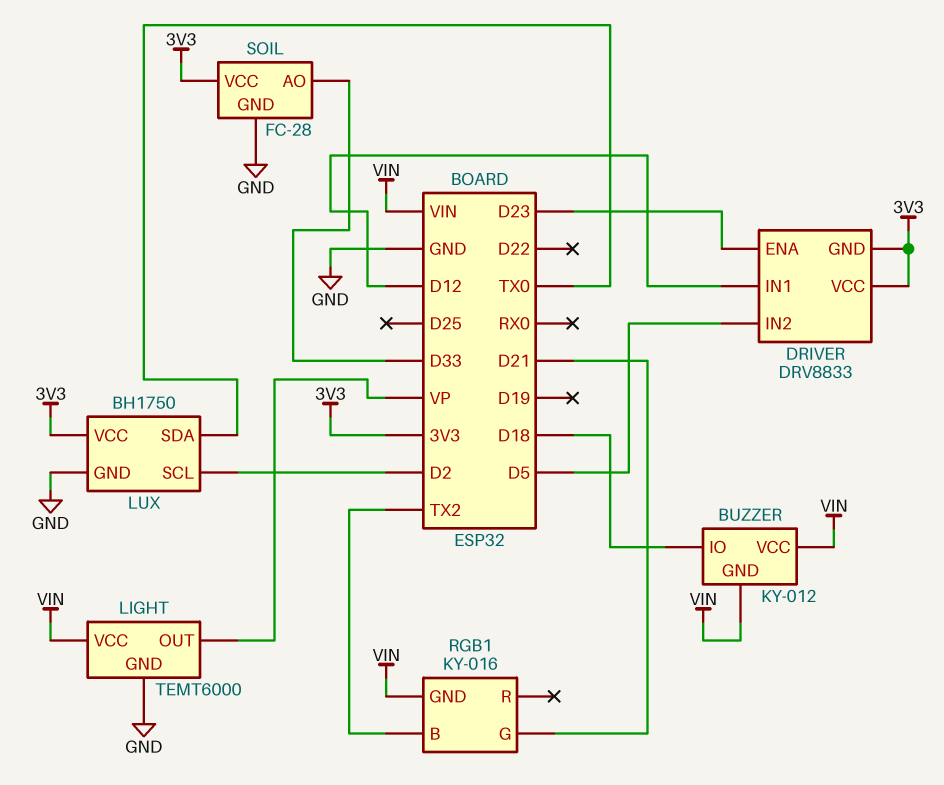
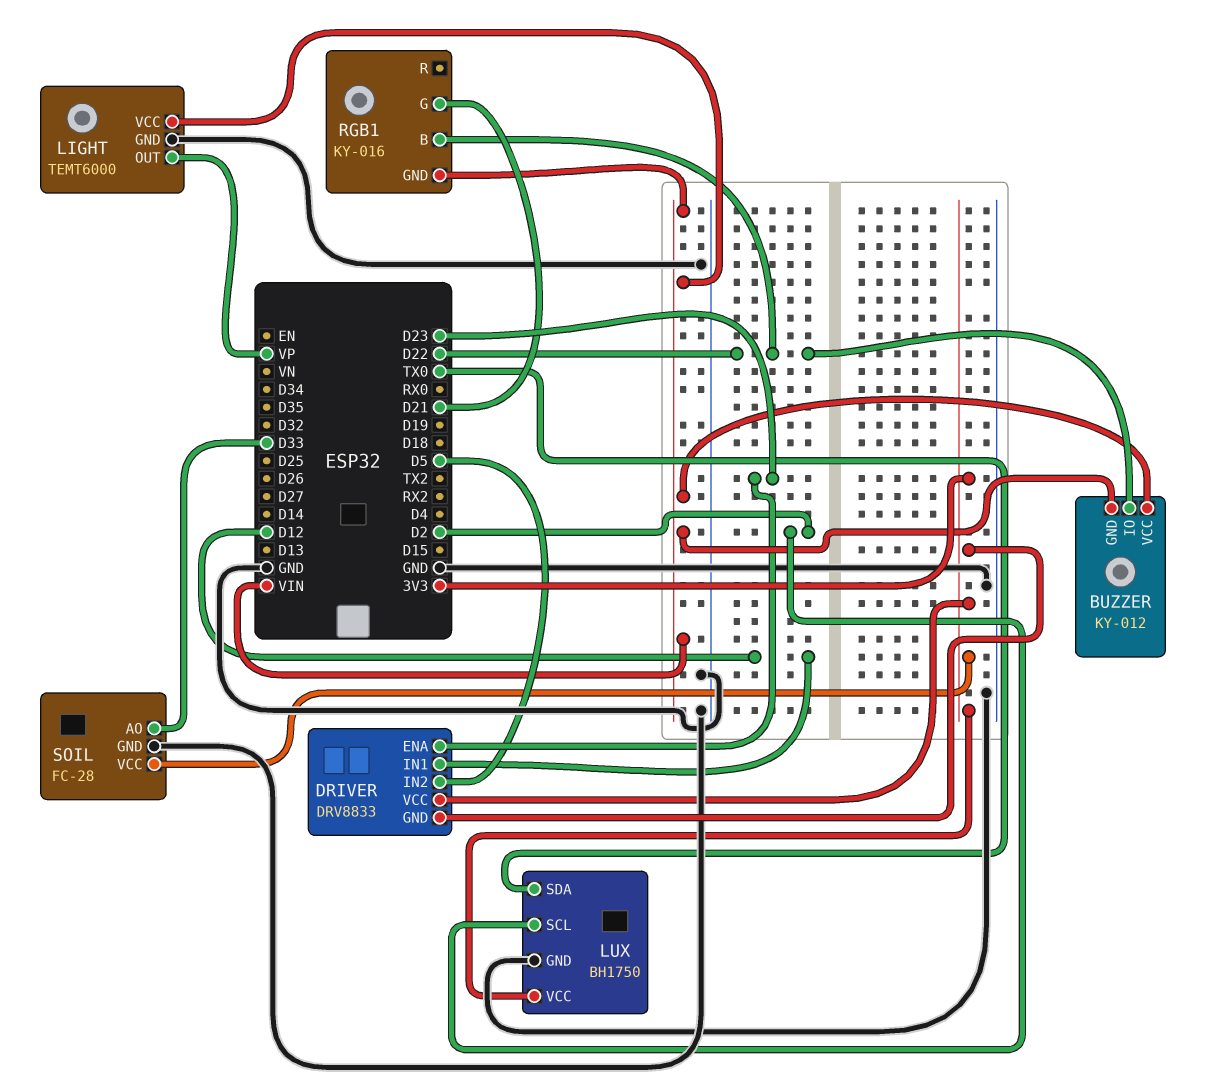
BUZZER pin IO: D18 -> D22
RGB1 pin B: TX2 -> D22

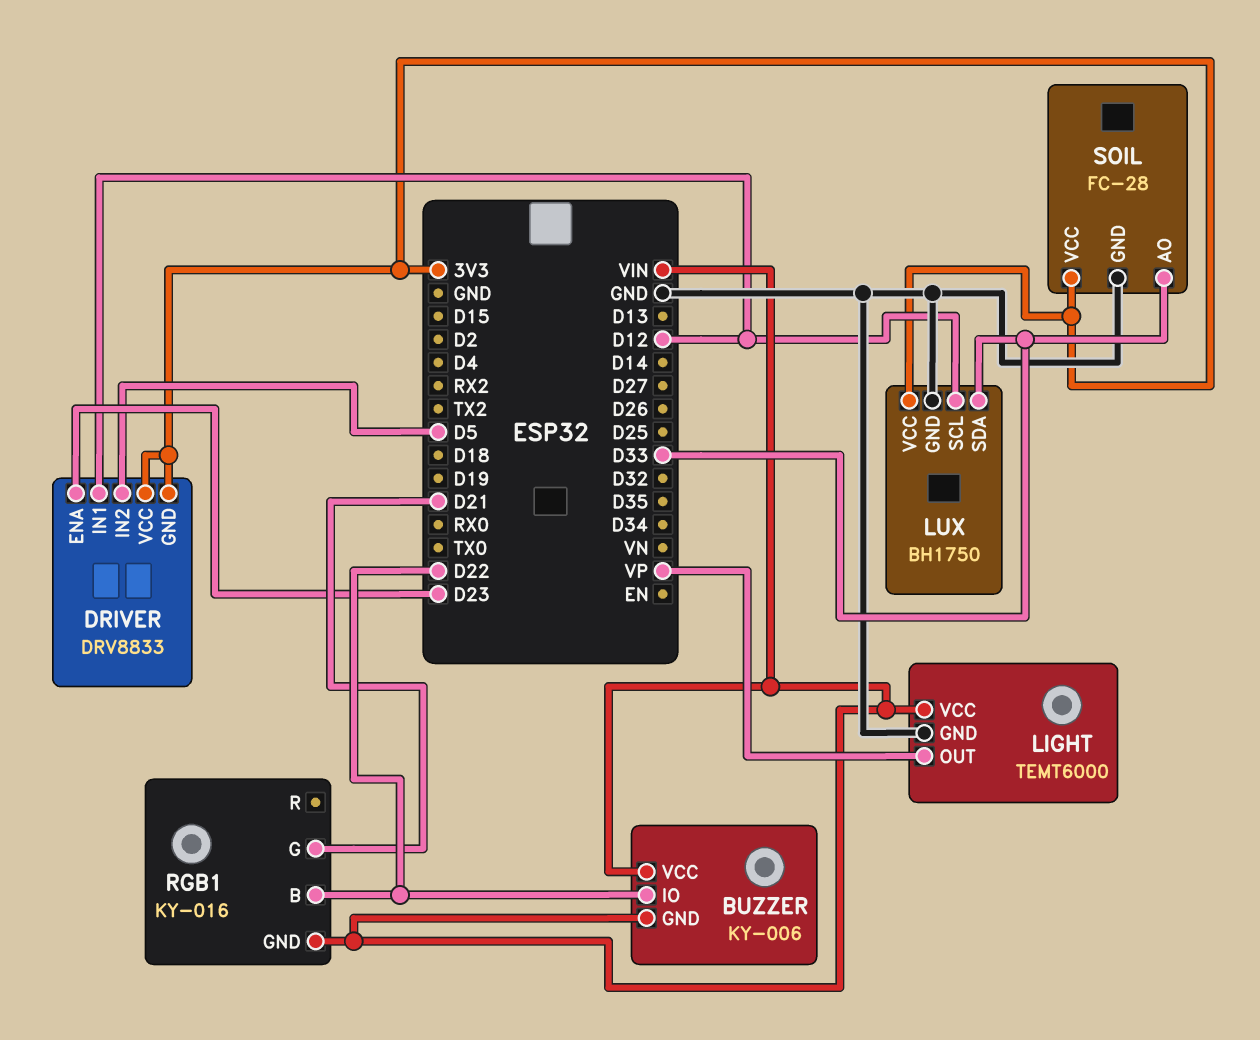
BUZZER: KY-012 -> KY-006
LUX pin SCL: D2 -> D12
LUX pin SDA: TX0 -> D33

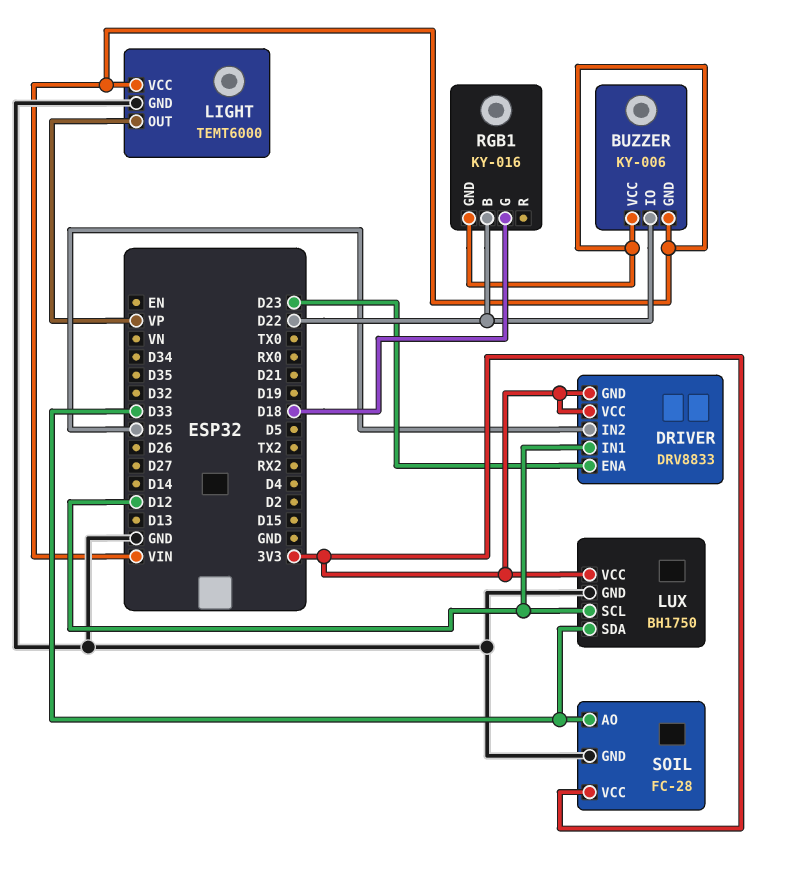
DRIVER pin IN2: D5 -> D25
RGB1 pin G: D21 -> D18

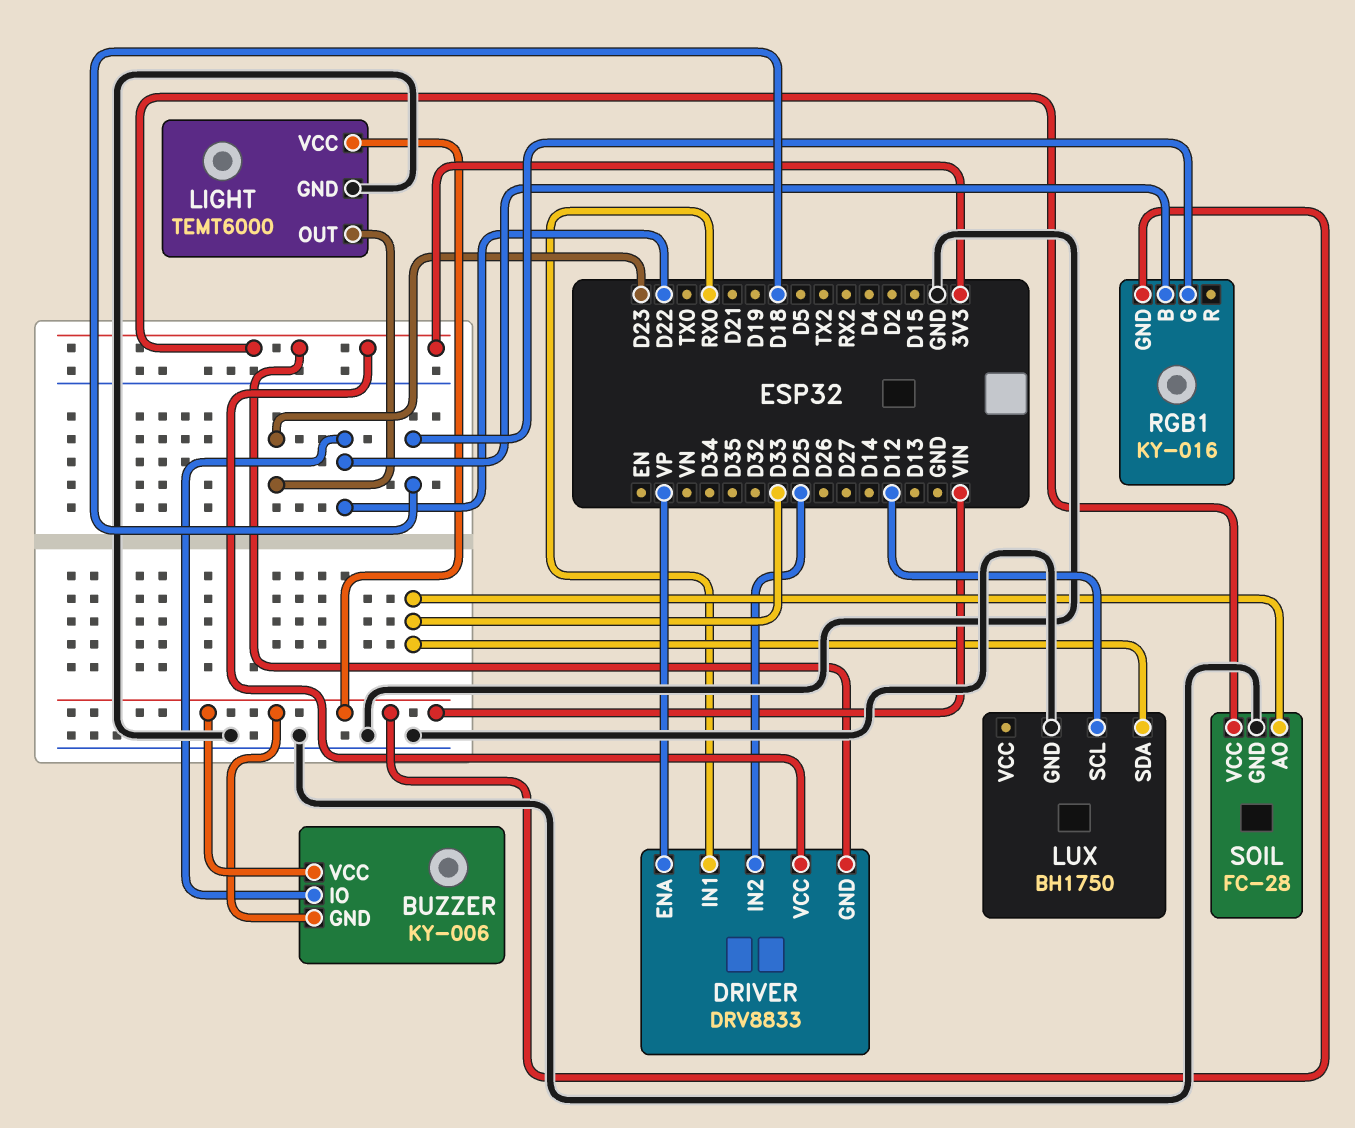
DRIVER pin ENA: D23 -> VP
DRIVER pin IN1: D12 -> RX0
LIGHT pin OUT: VP -> D23
LUX pin VCC: 3V3 -> none

